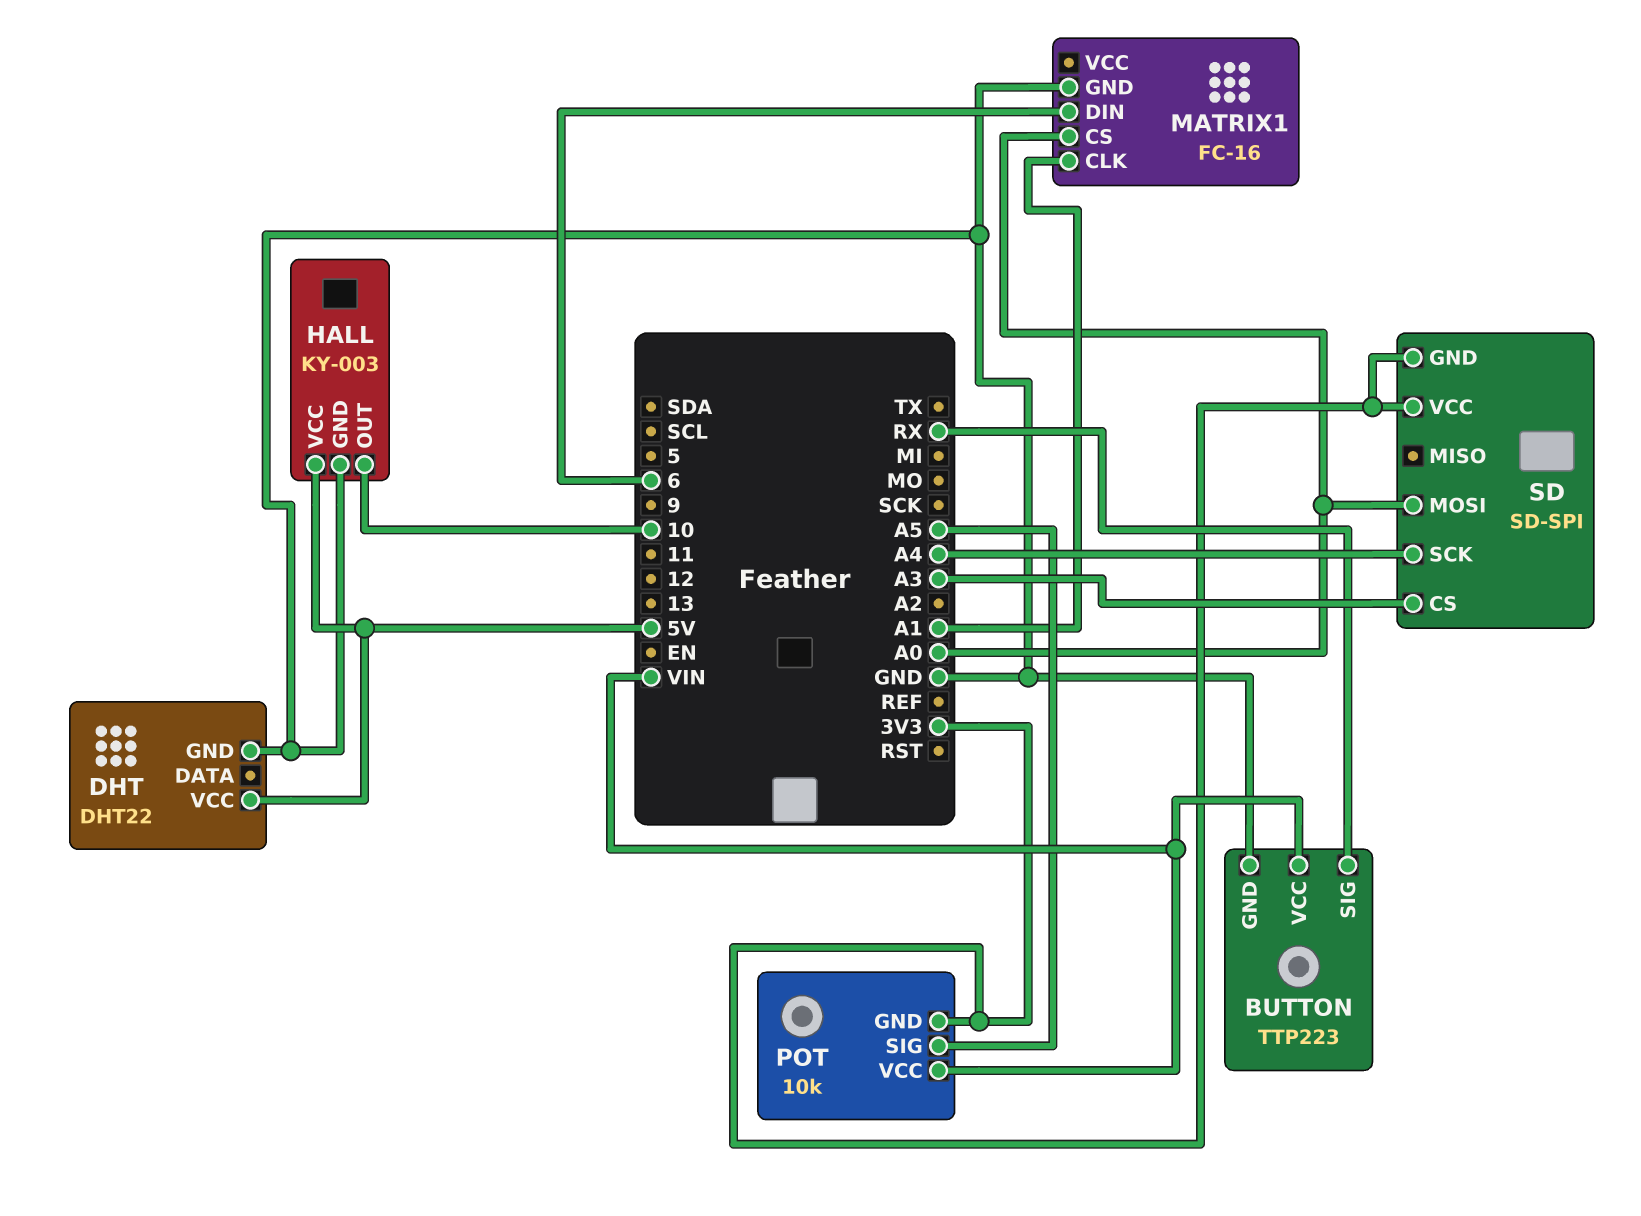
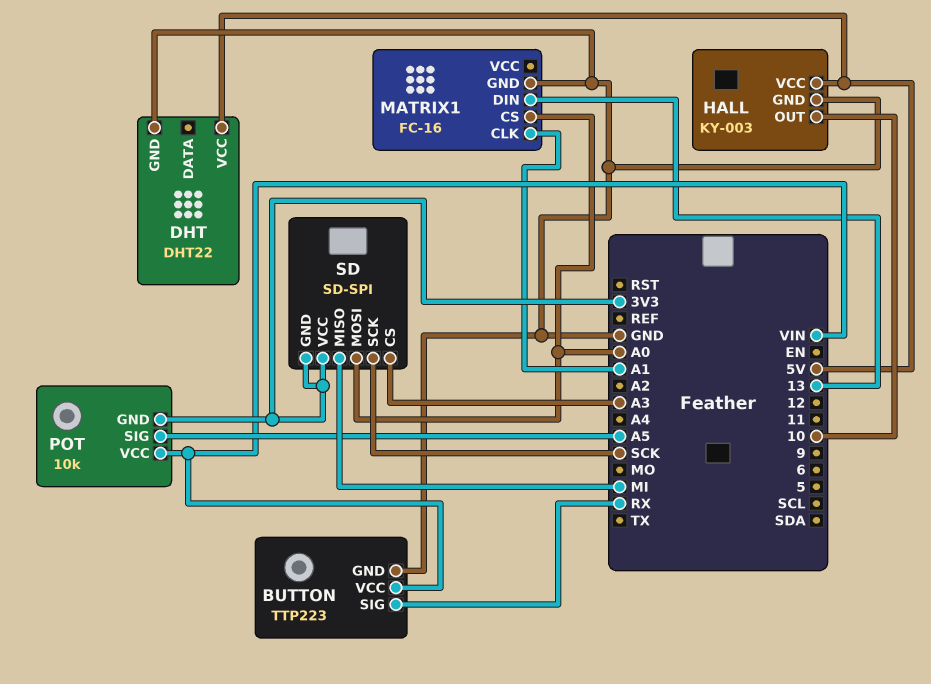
MATRIX1 pin DIN: 6 -> 13
SD pin MISO: none -> MI
SD pin SCK: A4 -> SCK

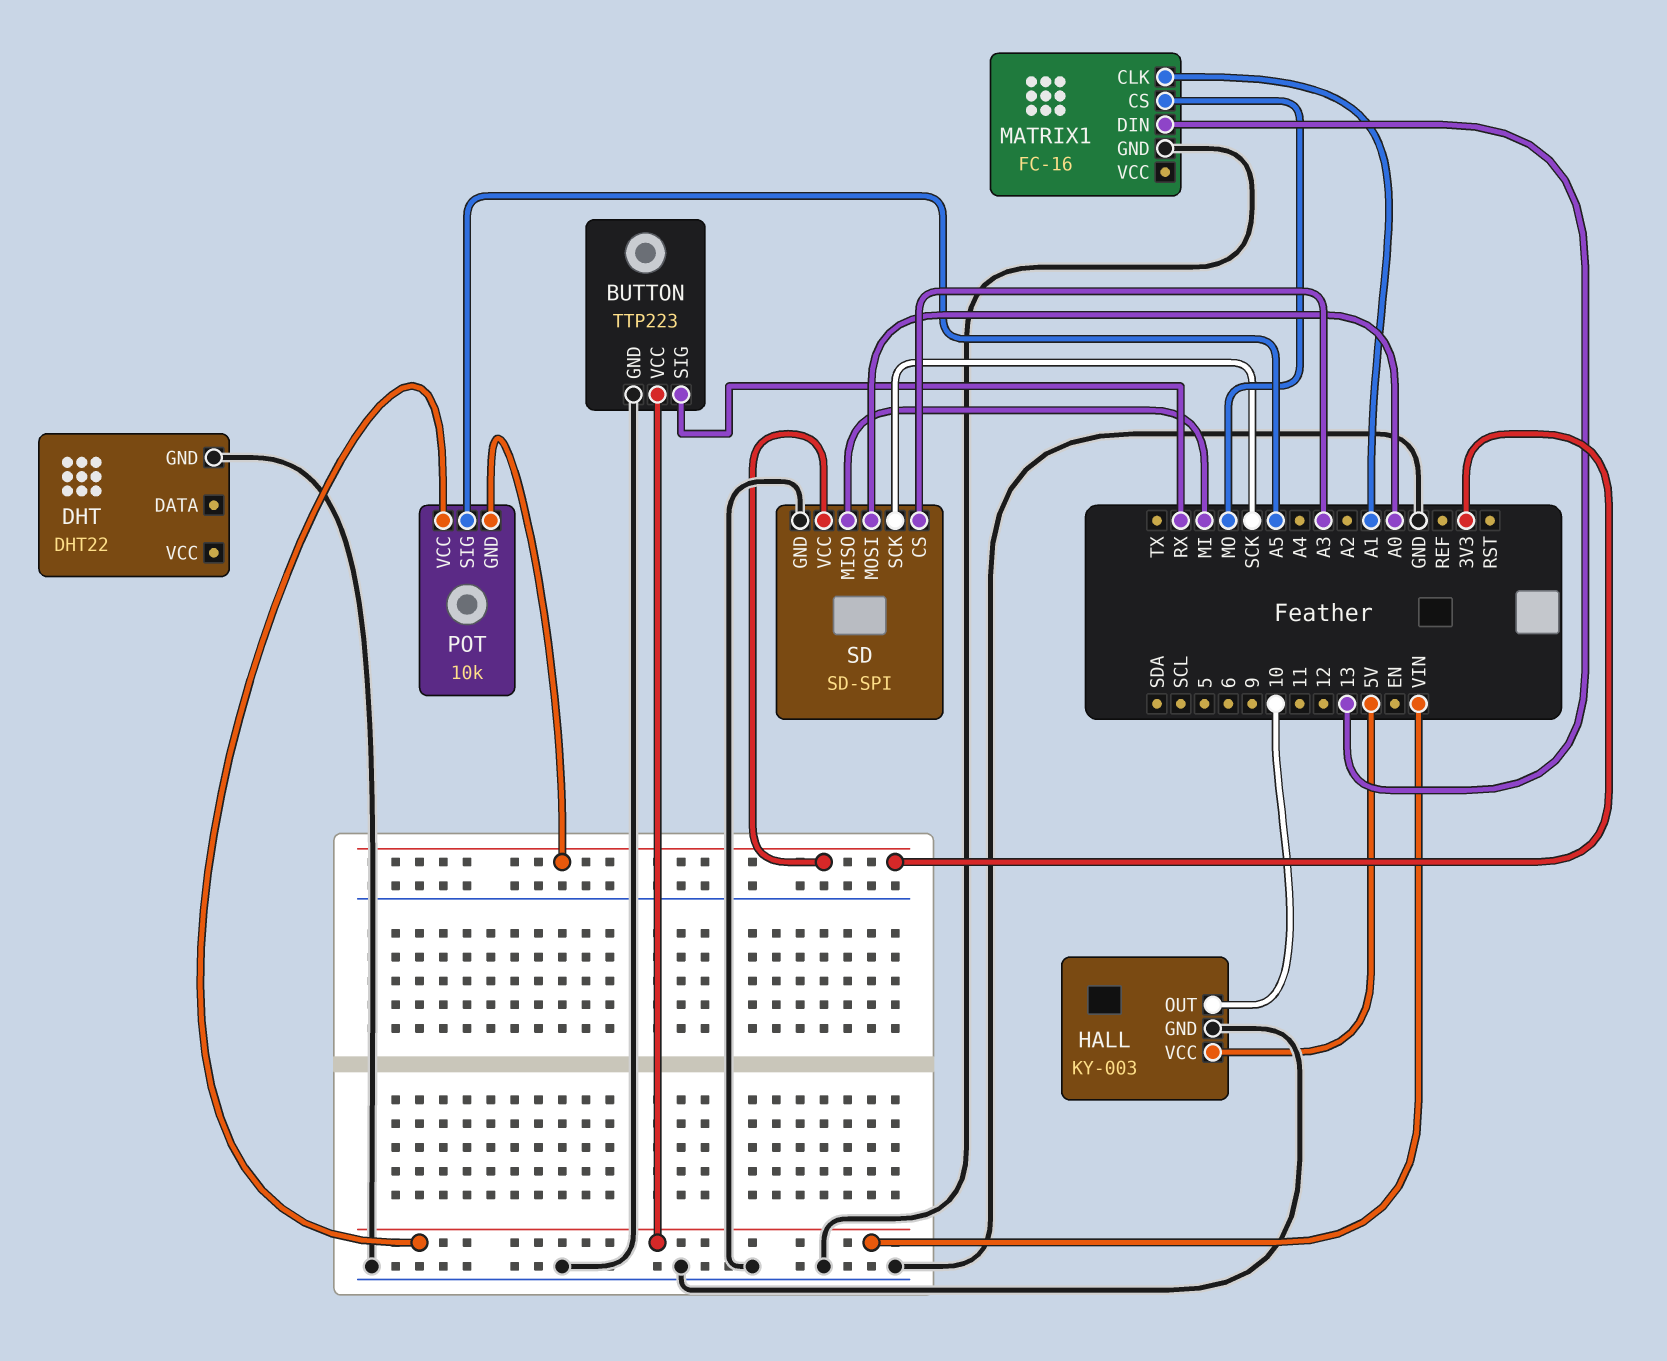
DHT pin VCC: 5V -> none
MATRIX1 pin CS: A0 -> MO
SD pin GND: 3V3 -> GND

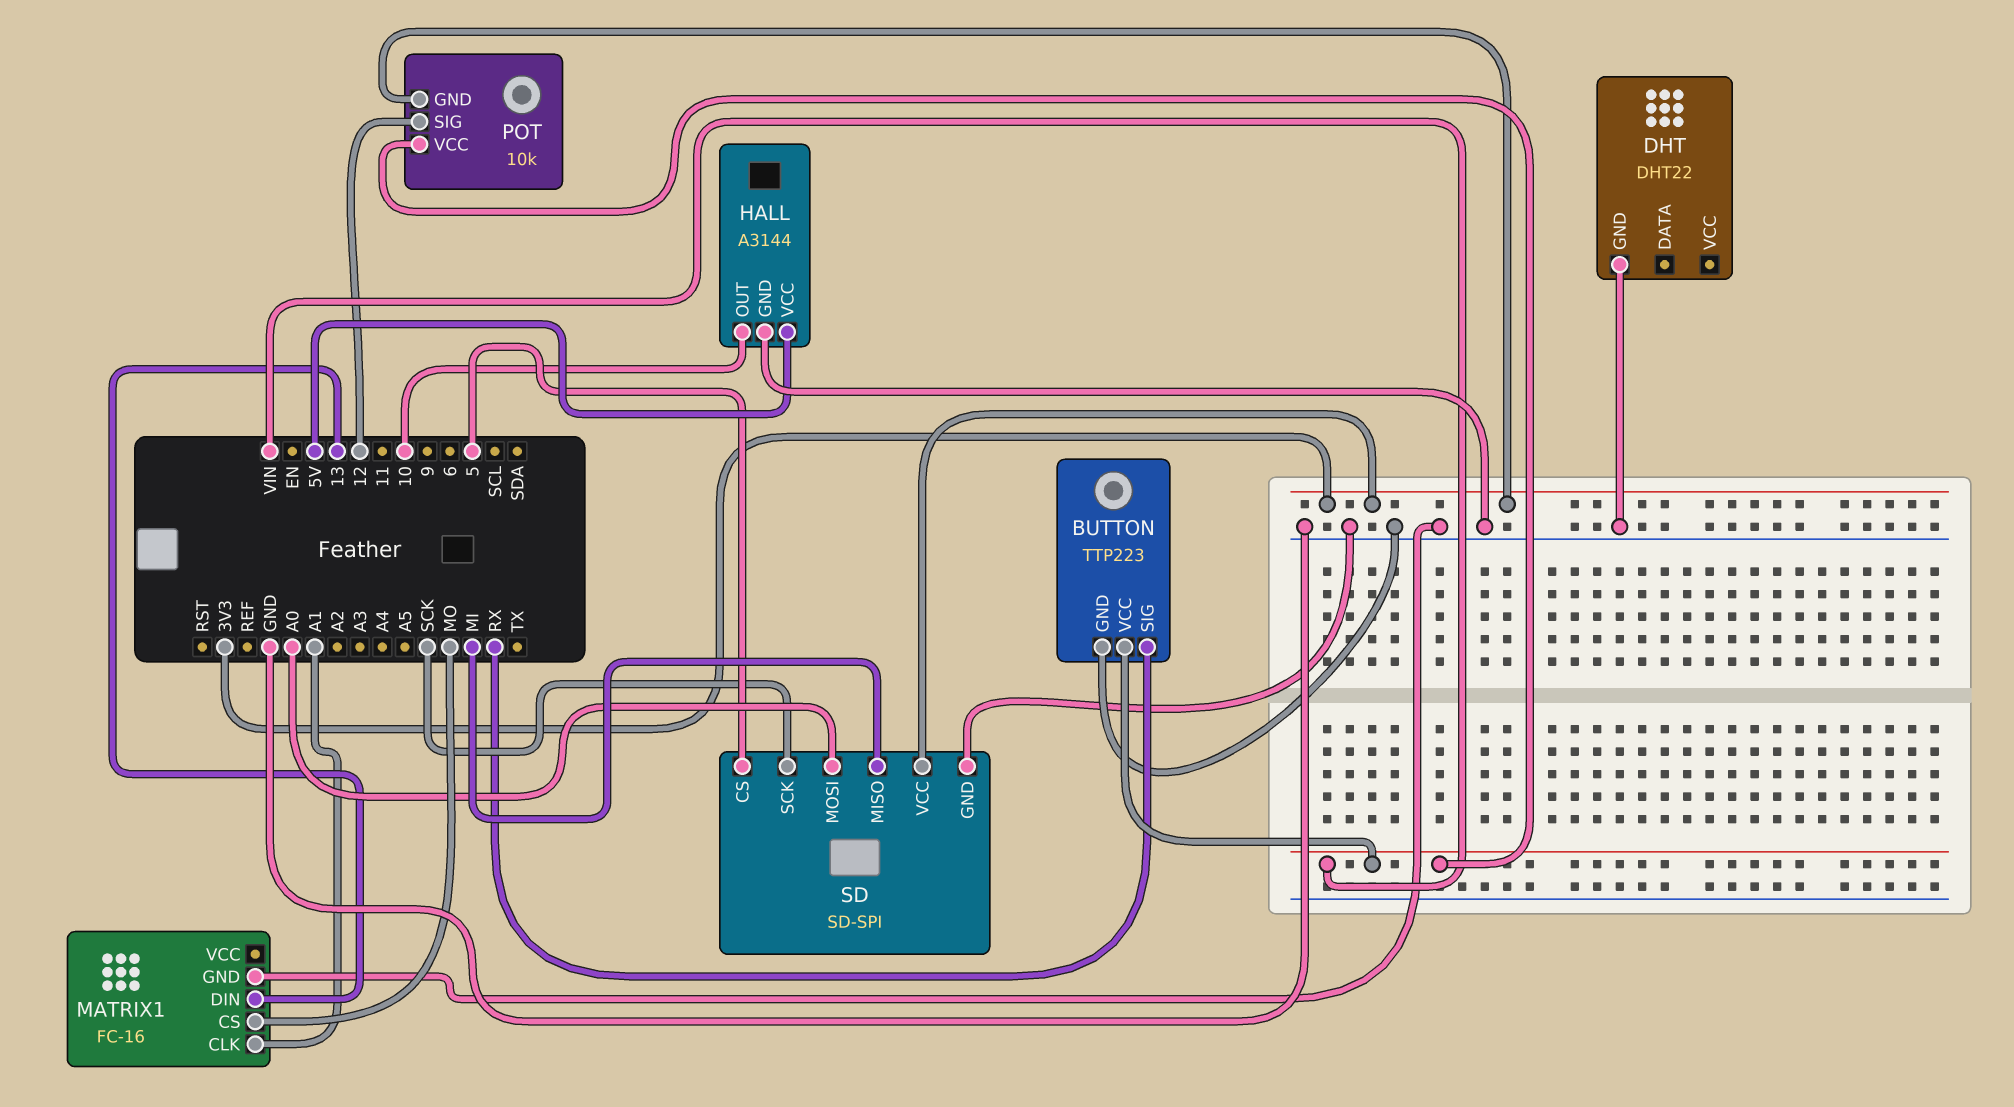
HALL: KY-003 -> A3144
POT pin SIG: A5 -> 12
SD pin CS: A3 -> 5

